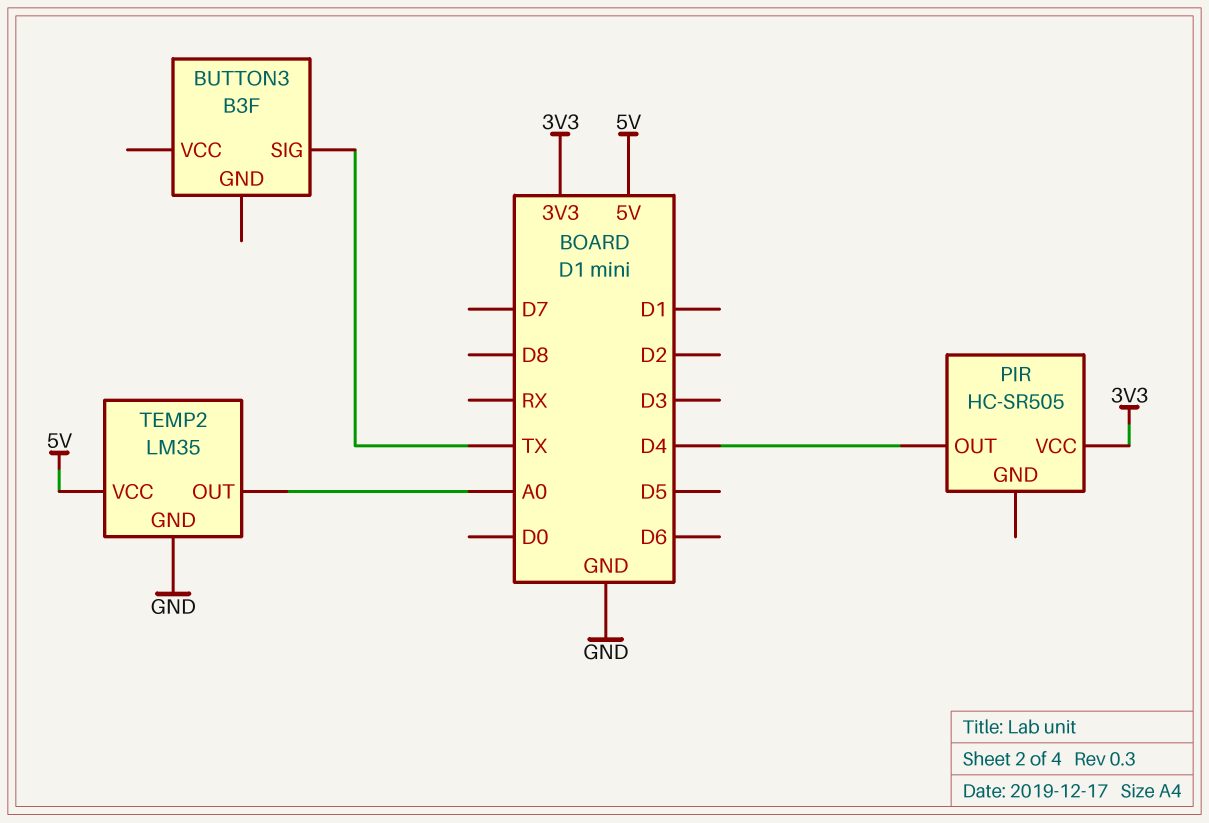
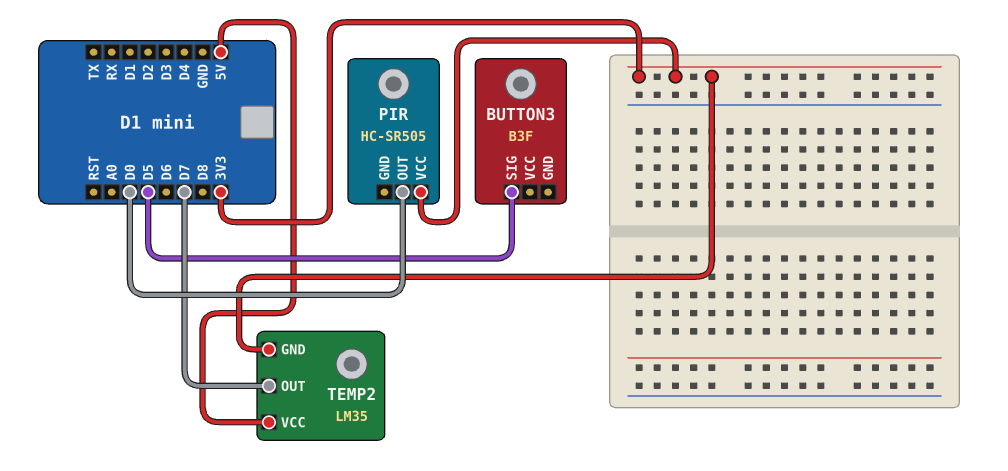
BUTTON3 pin SIG: TX -> D5
PIR pin OUT: D4 -> D0
TEMP2 pin GND: GND -> 3V3
TEMP2 pin OUT: A0 -> D7

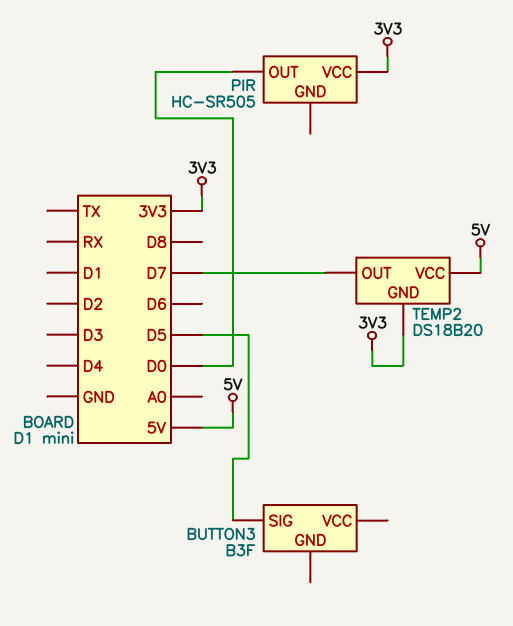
TEMP2: LM35 -> DS18B20

